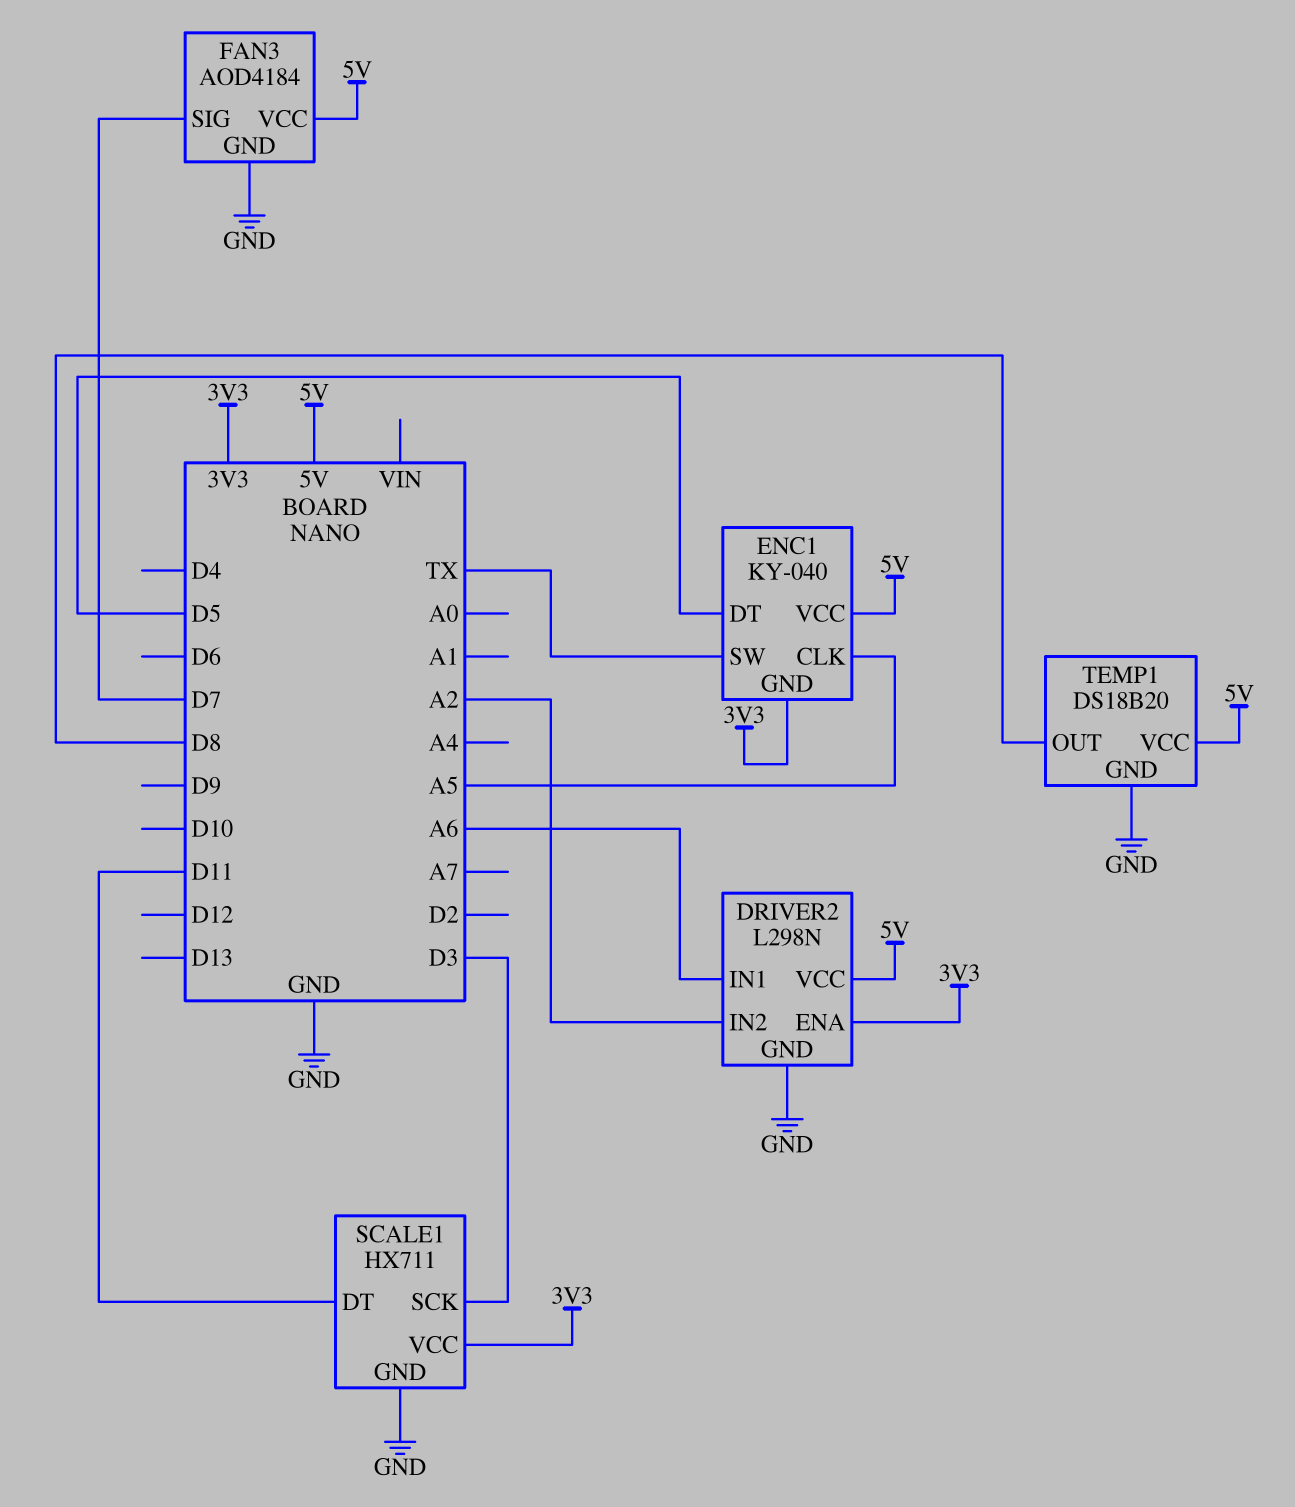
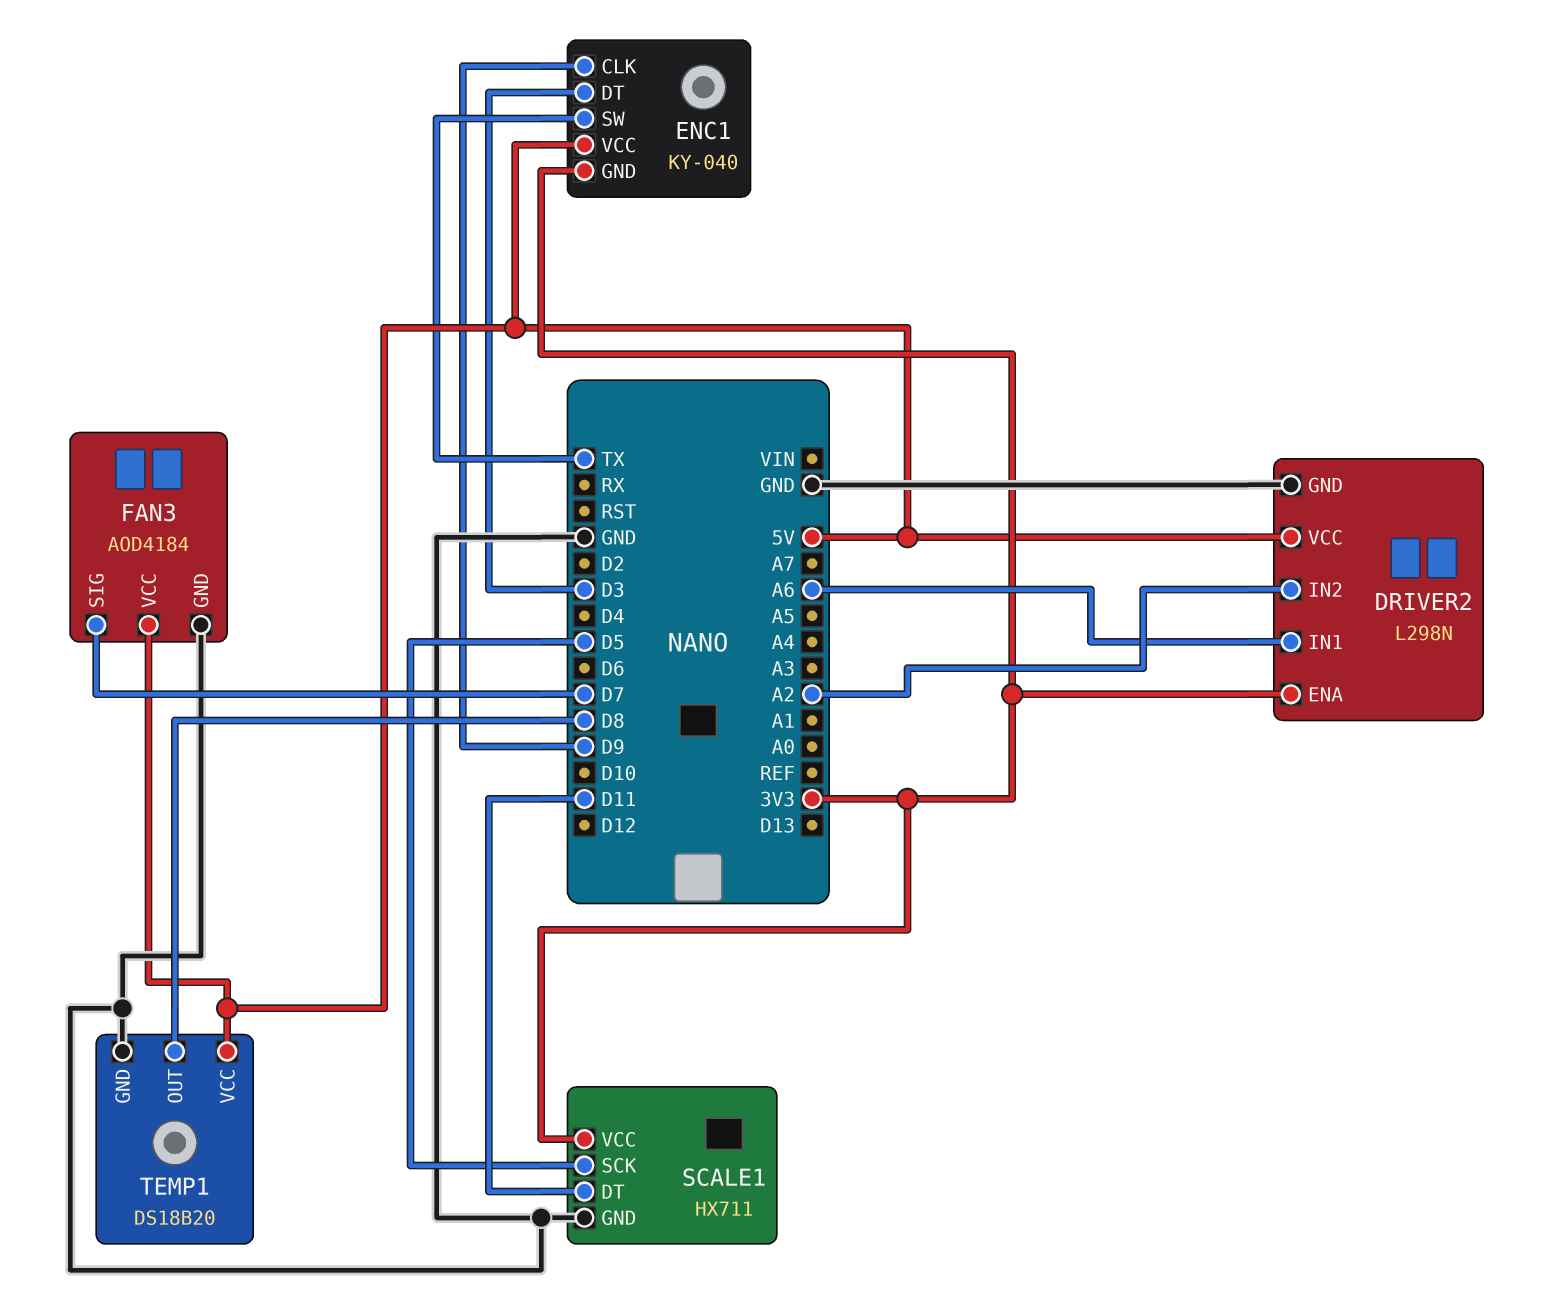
ENC1 pin CLK: A5 -> D9
ENC1 pin DT: D5 -> D3
SCALE1 pin SCK: D3 -> D5

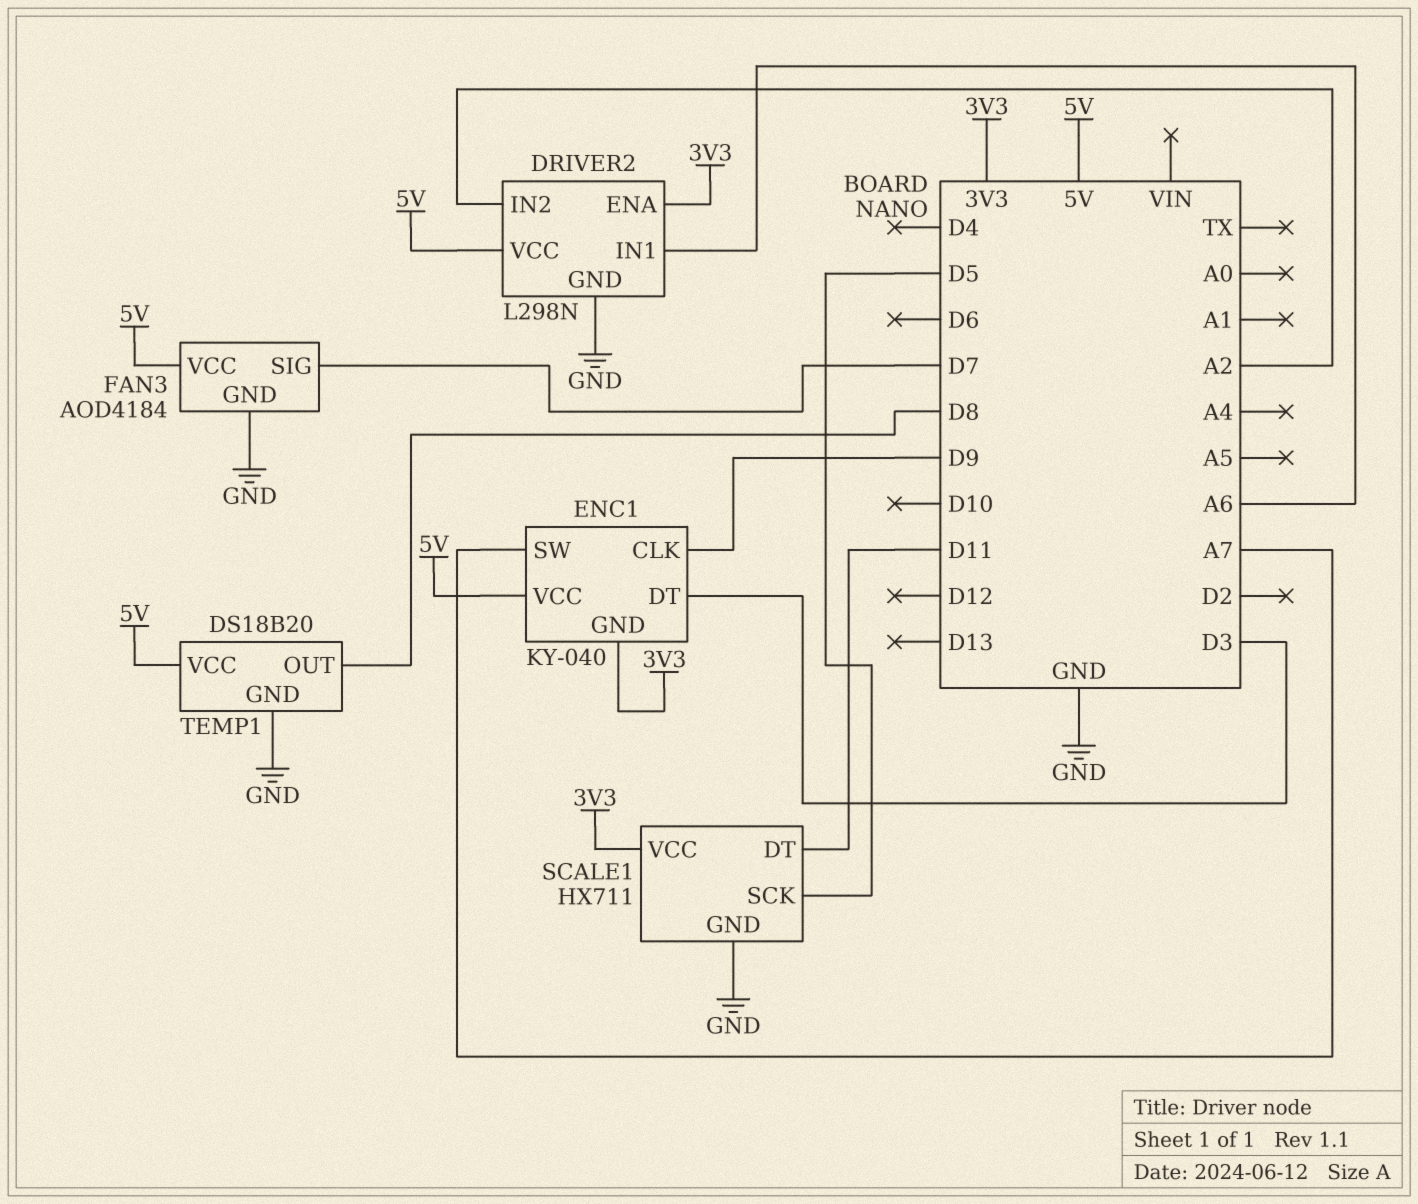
ENC1 pin SW: TX -> A7

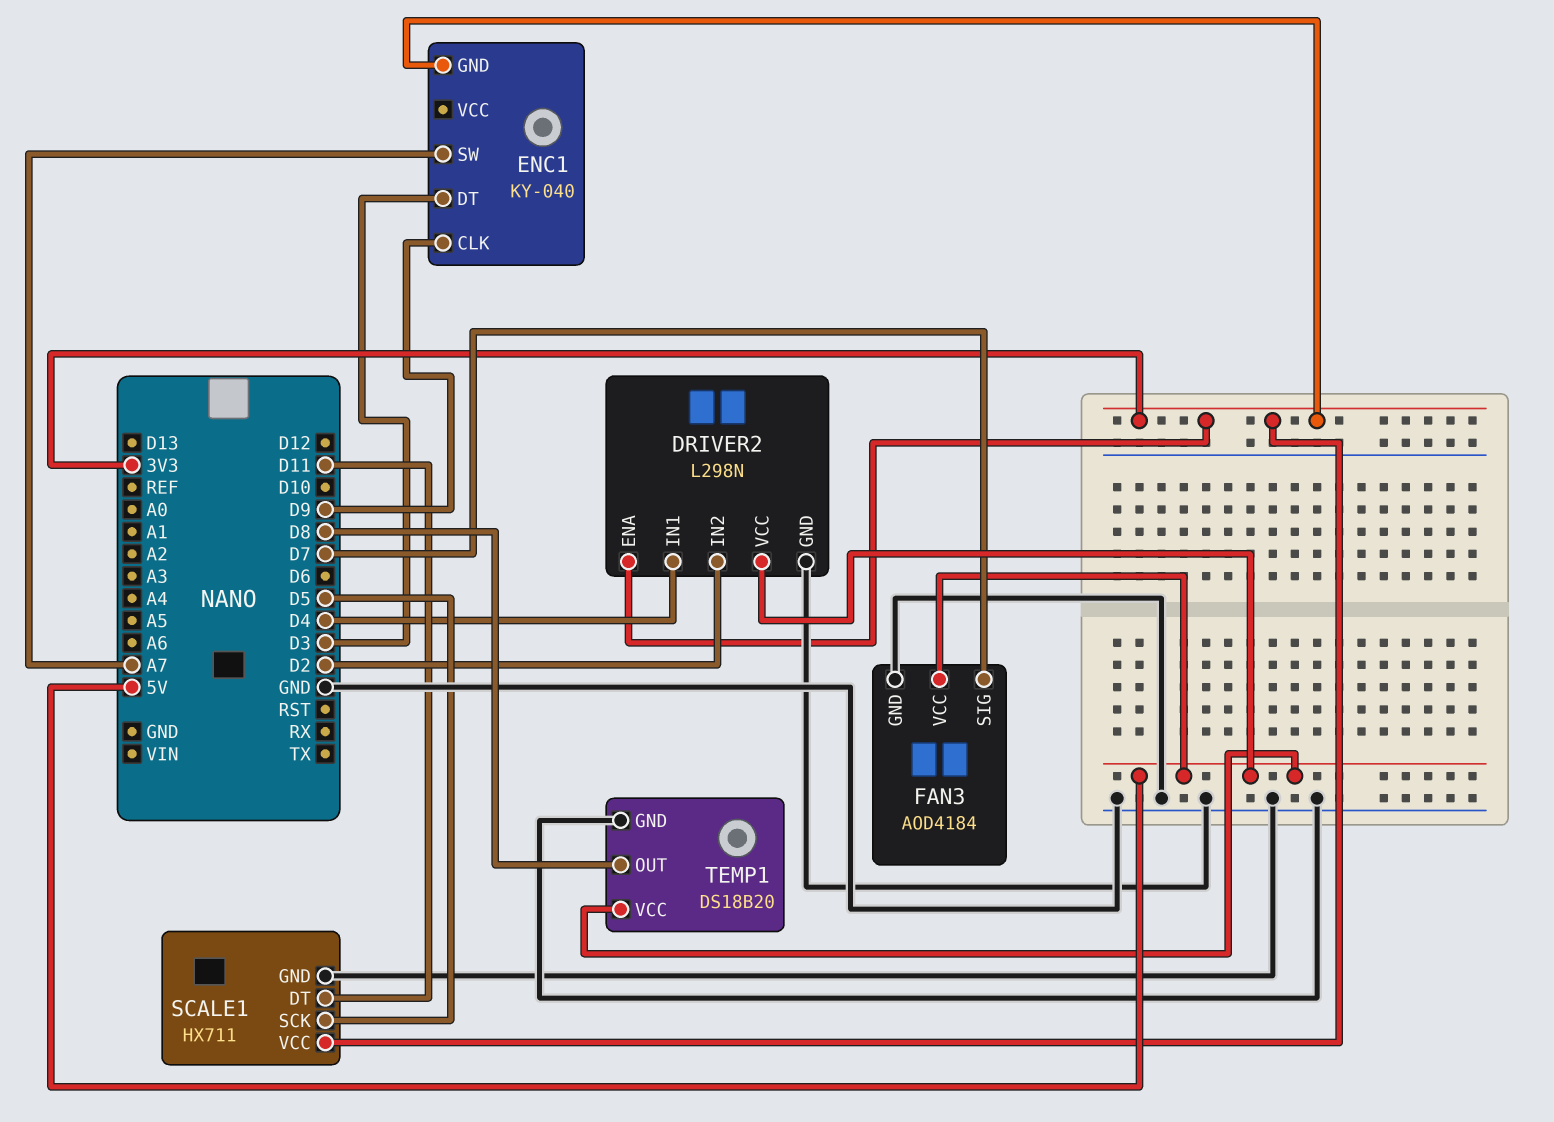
DRIVER2 pin IN1: A6 -> D4
DRIVER2 pin IN2: A2 -> D2
ENC1 pin VCC: 5V -> none

